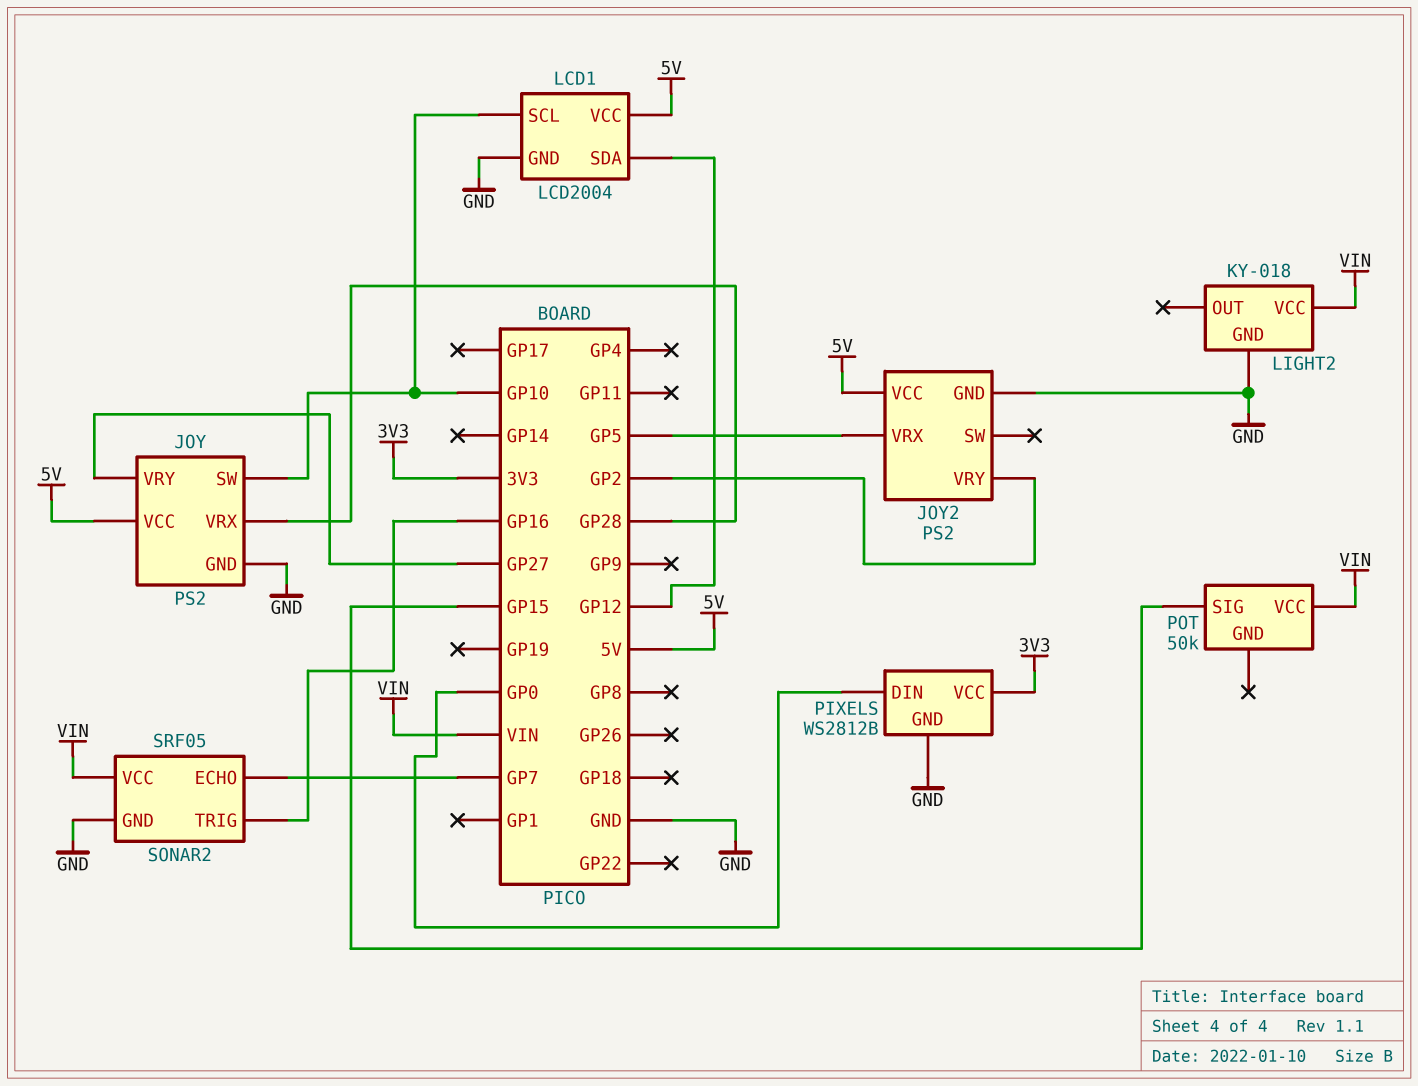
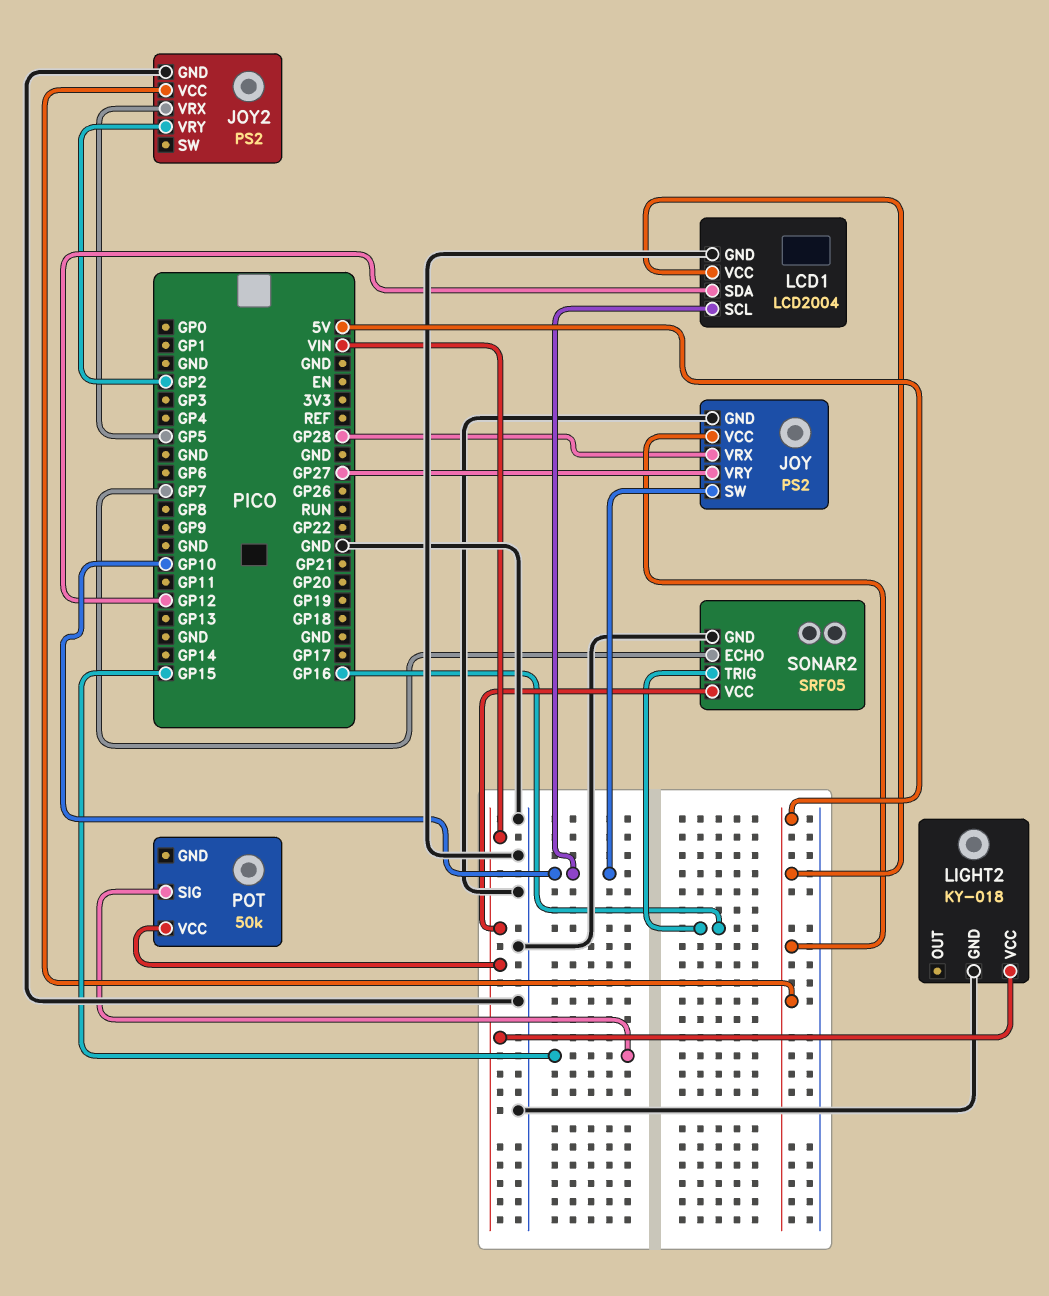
PIXELS: WS2812B -> none
PIXELS pin DIN: GP0 -> none
PIXELS pin GND: GND -> none
PIXELS pin VCC: 3V3 -> none

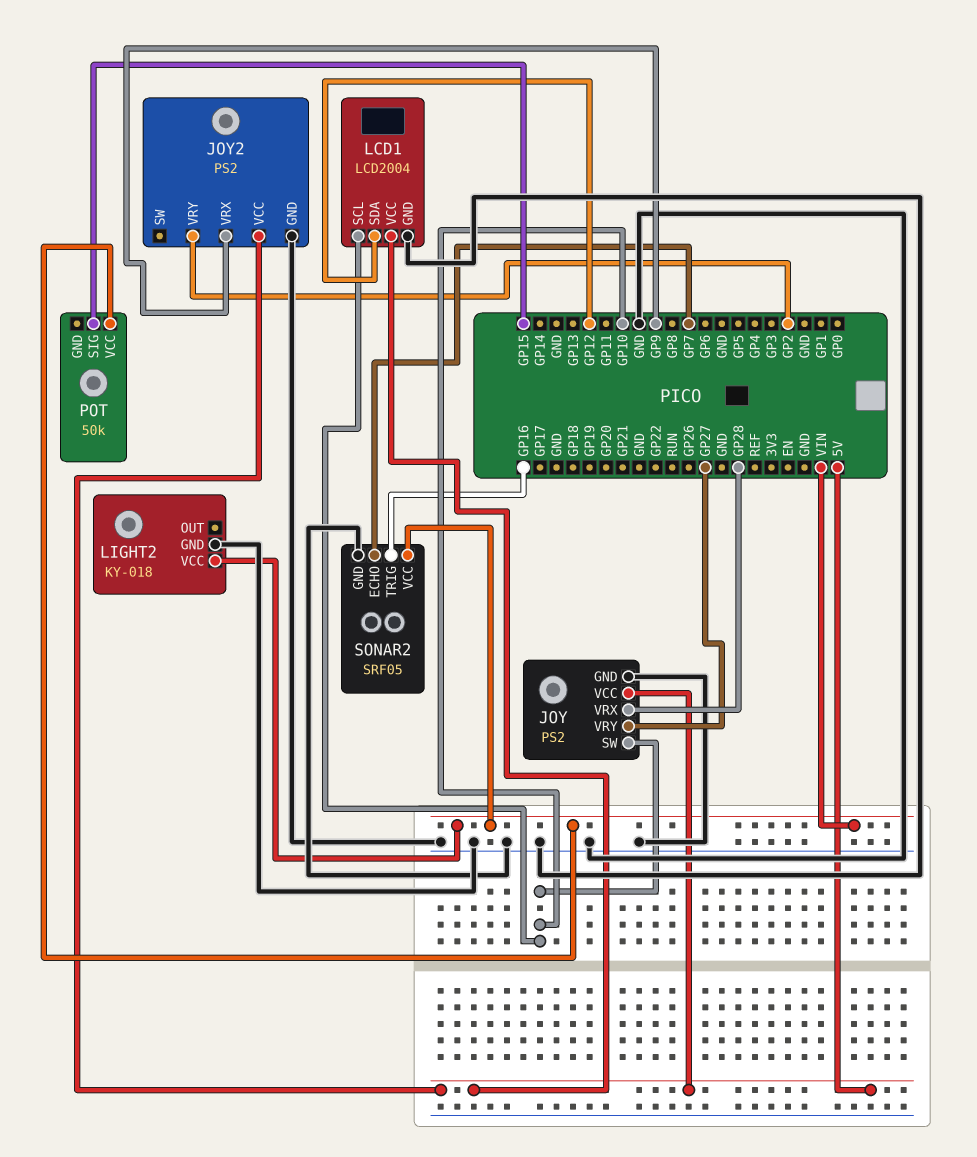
JOY2 pin VRX: GP5 -> GP9

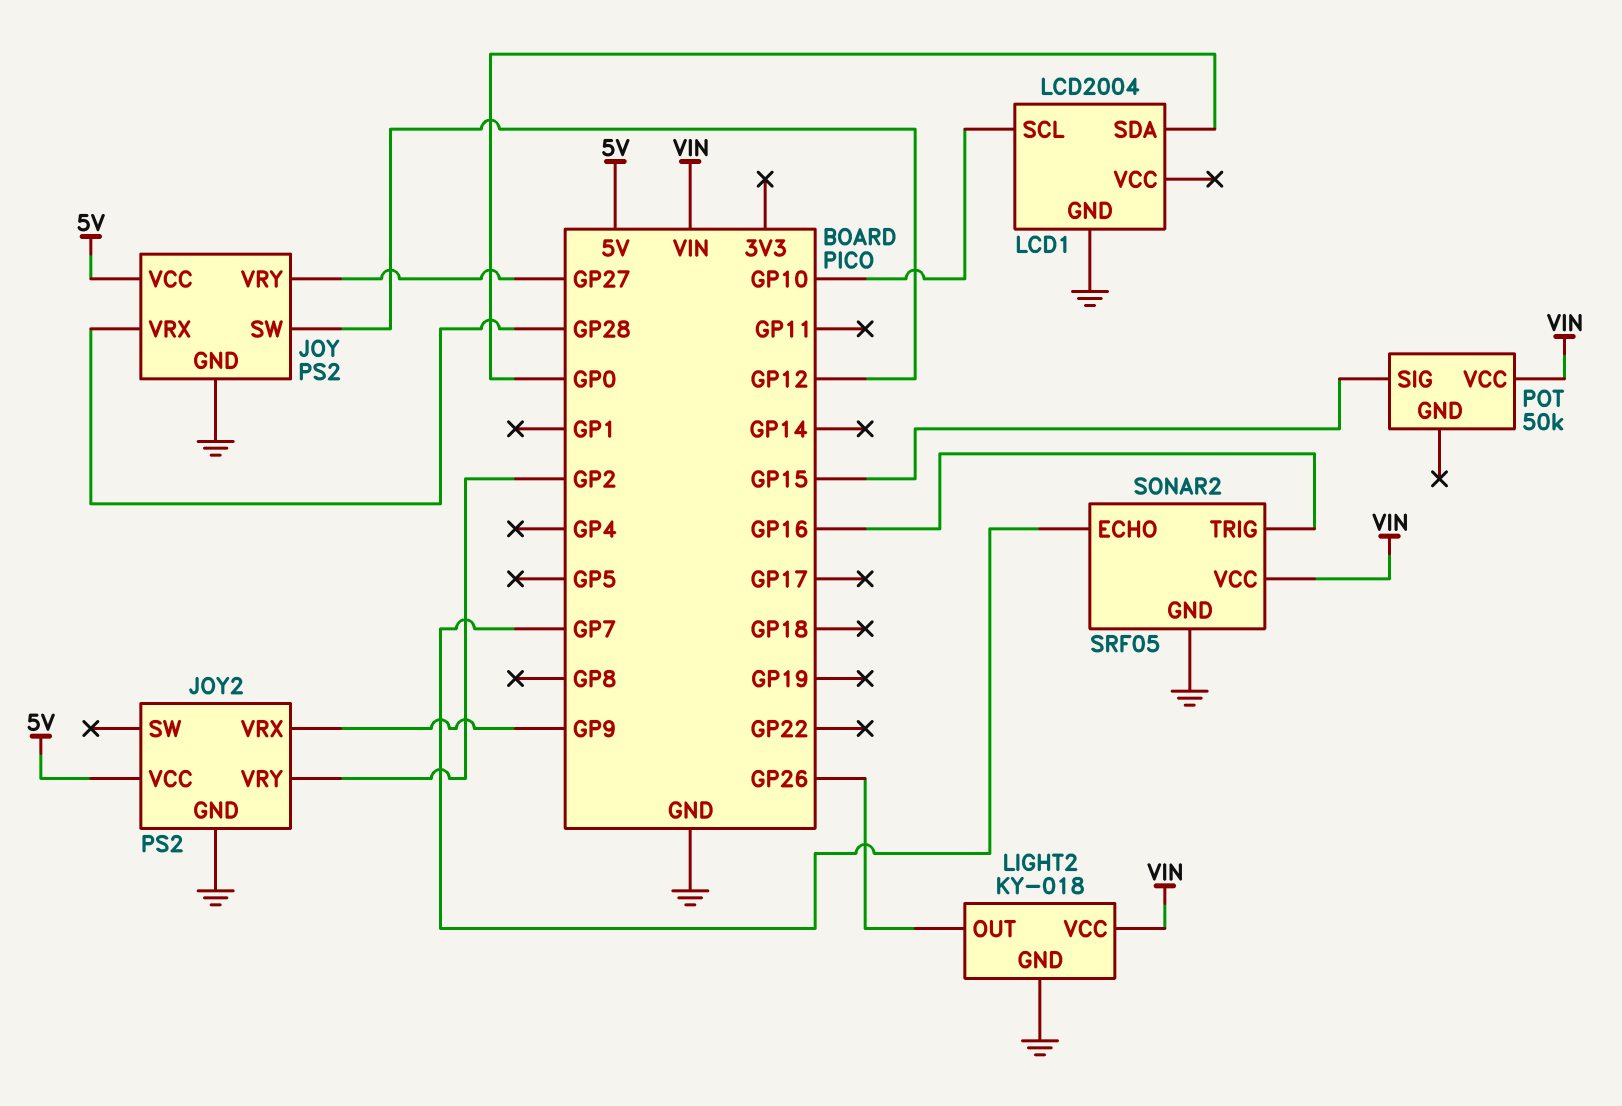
JOY pin SW: GP10 -> GP12
LCD1 pin SDA: GP12 -> GP0
LCD1 pin VCC: 5V -> none
LIGHT2 pin OUT: none -> GP26

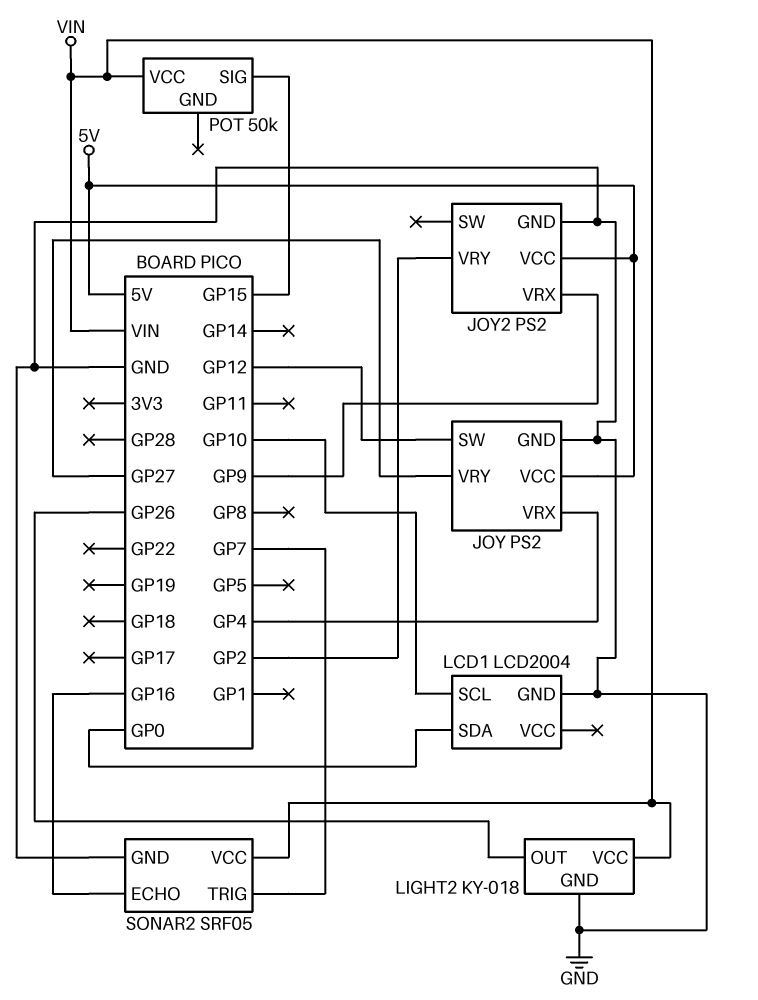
JOY pin VRX: GP28 -> GP4
SONAR2 pin ECHO: GP7 -> GP16
SONAR2 pin TRIG: GP16 -> GP7

